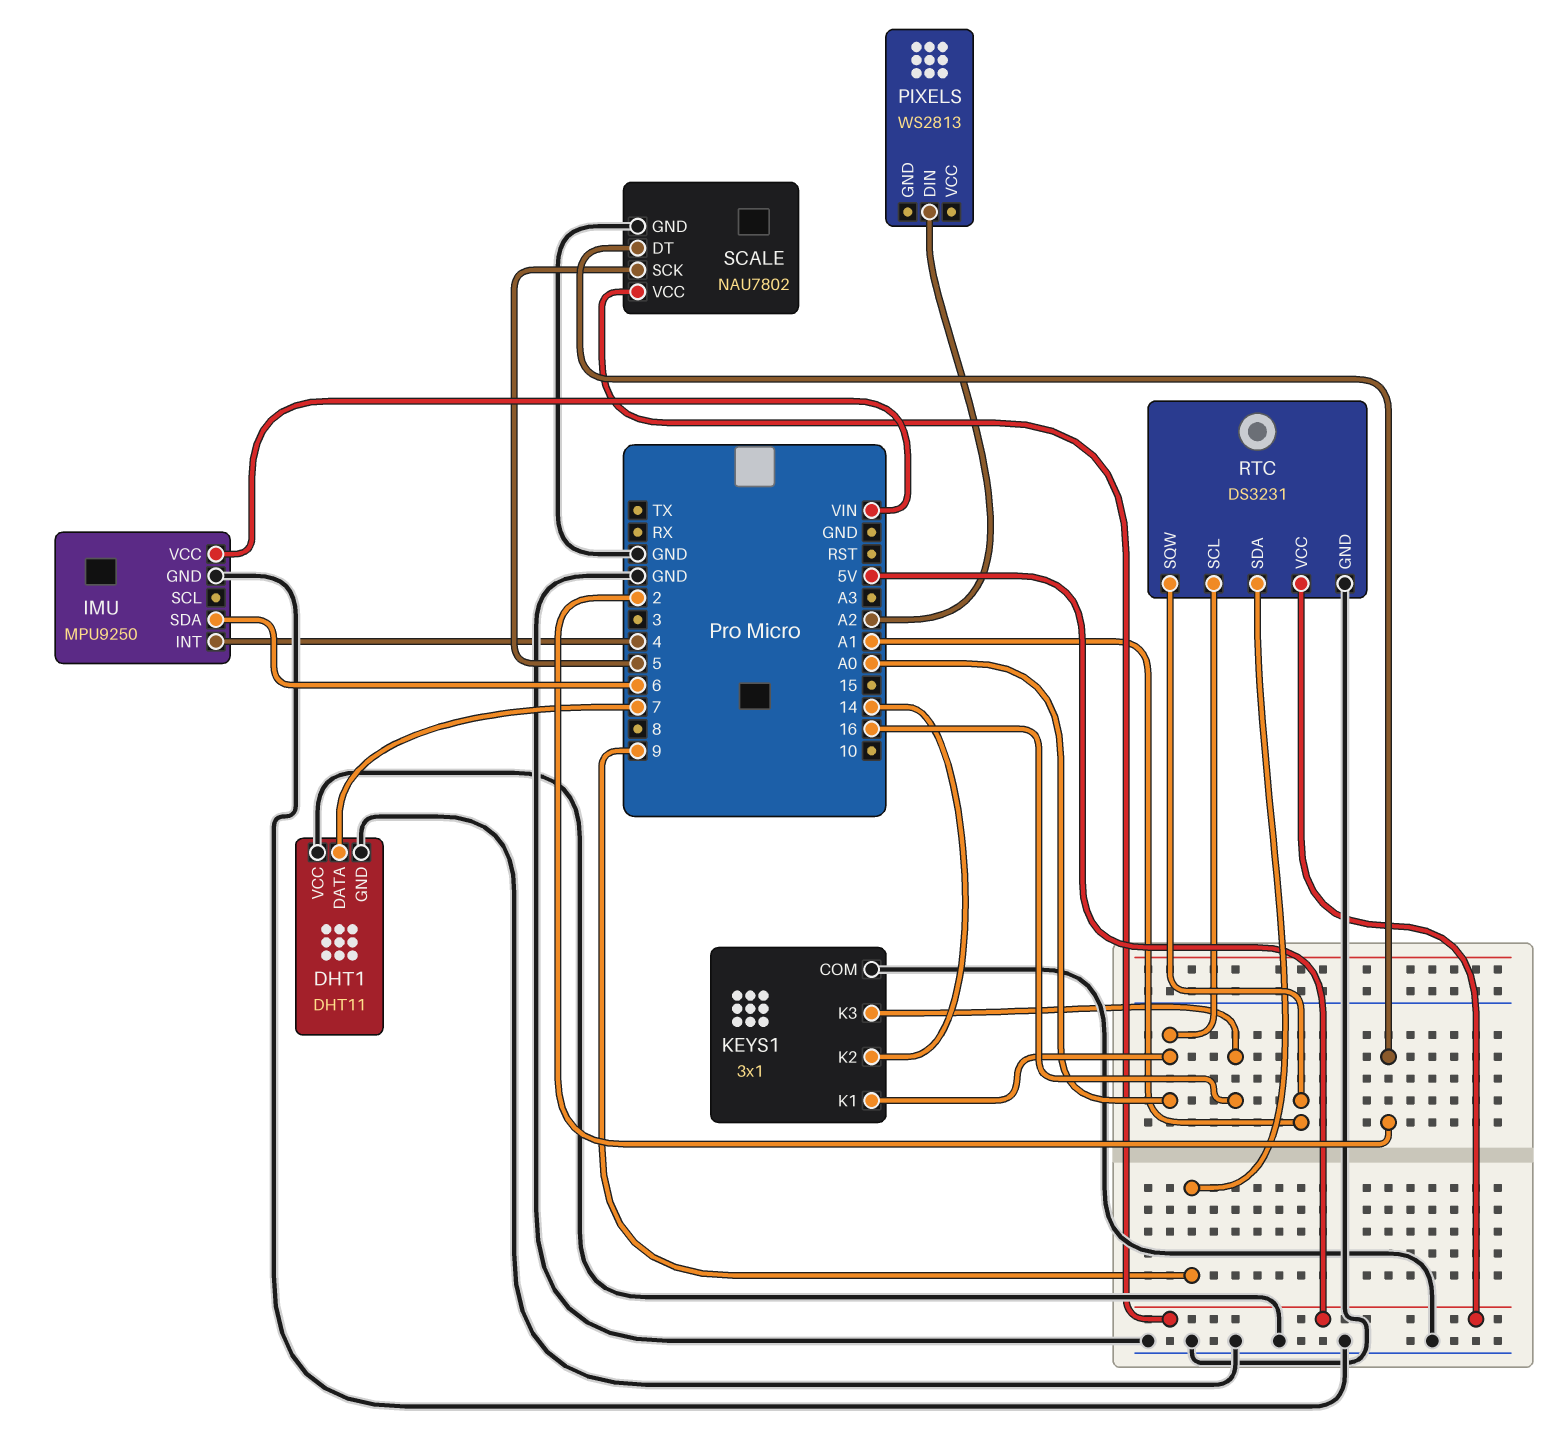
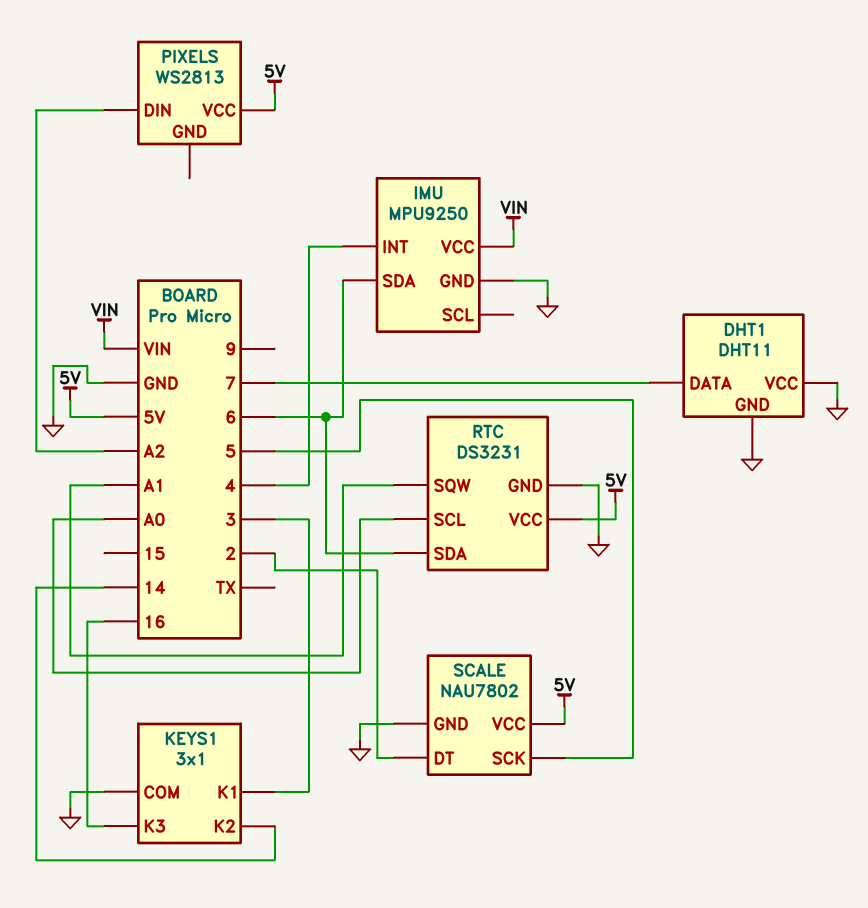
KEYS1 pin K1: A0 -> 3
PIXELS pin VCC: none -> 5V
RTC pin SDA: 9 -> 6

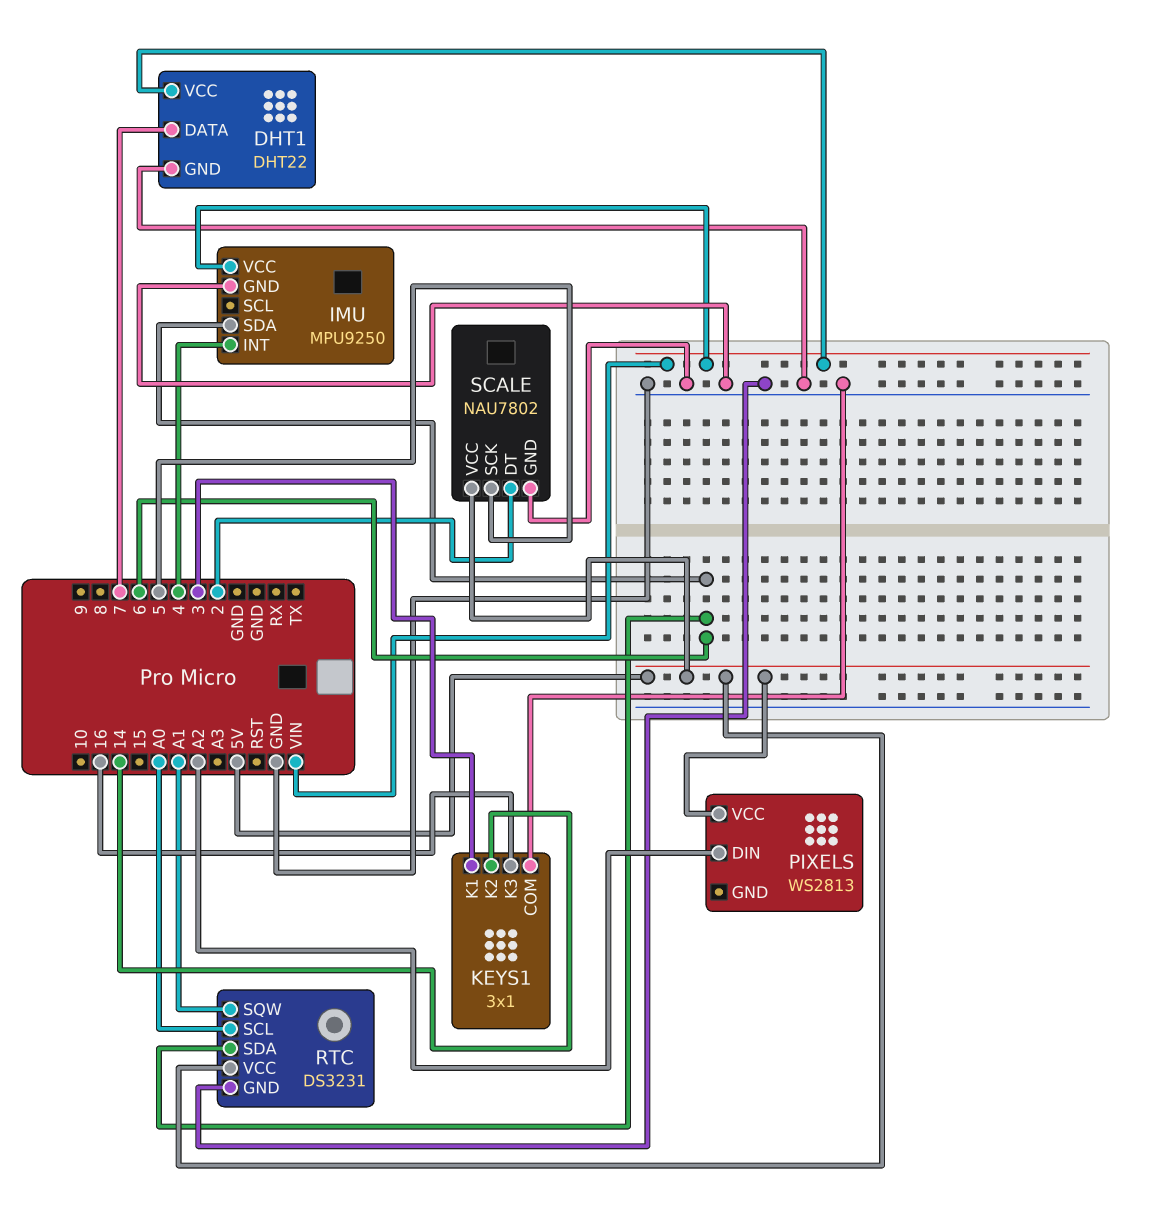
DHT1: DHT11 -> DHT22
DHT1 pin VCC: GND -> VIN

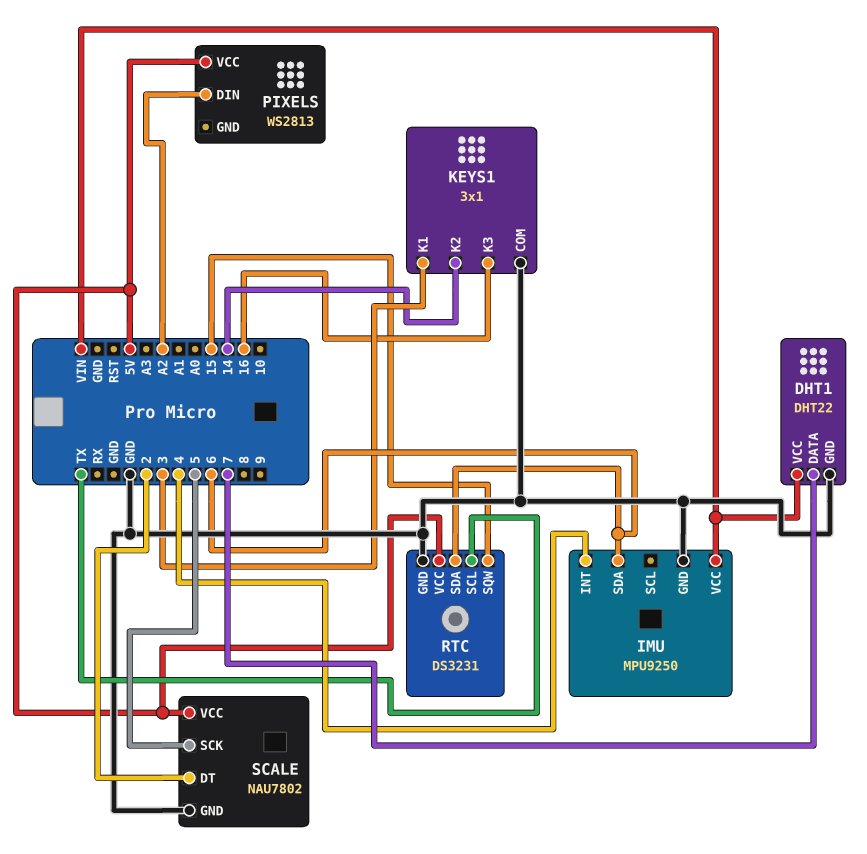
RTC pin SCL: A0 -> TX
RTC pin SQW: A1 -> 15

